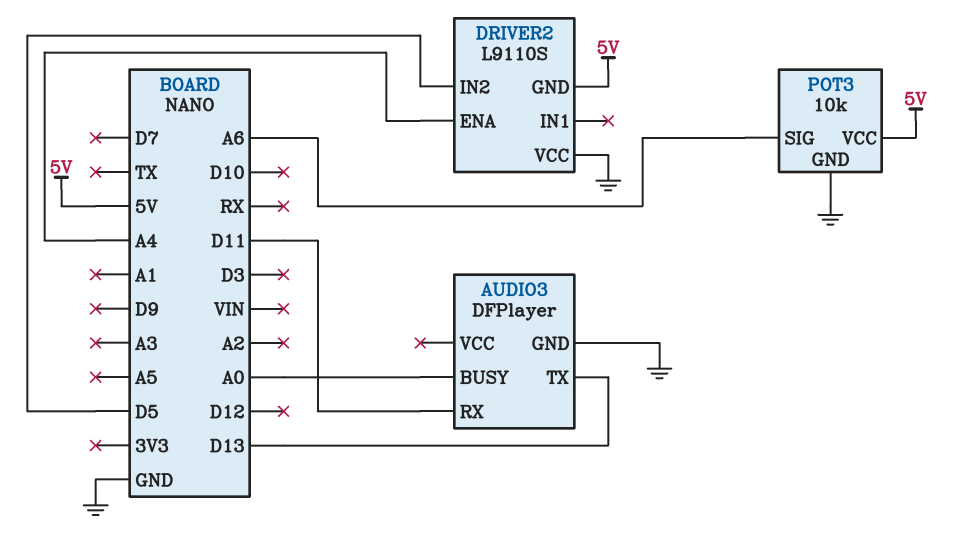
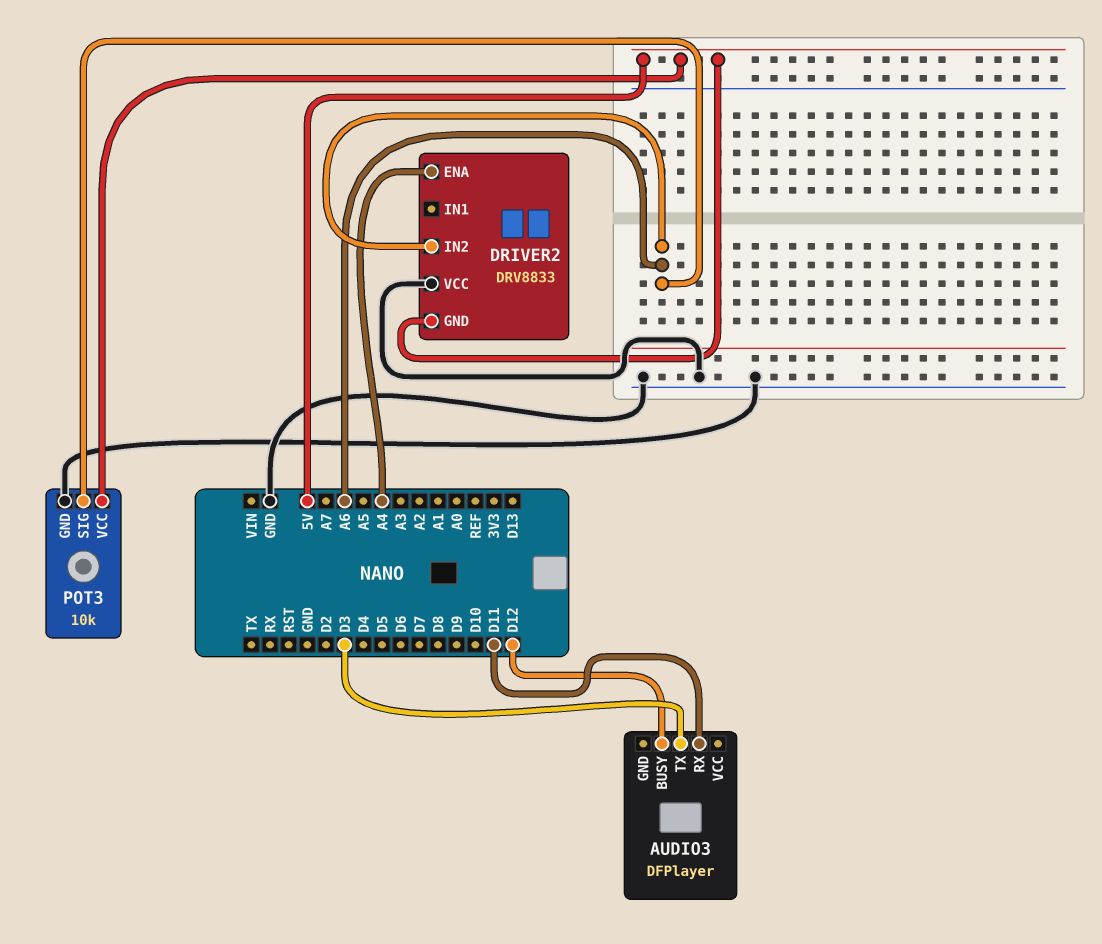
AUDIO3 pin BUSY: A0 -> D12
AUDIO3 pin GND: GND -> none
AUDIO3 pin TX: D13 -> D3
DRIVER2: L9110S -> DRV8833
DRIVER2 pin IN2: D5 -> A6

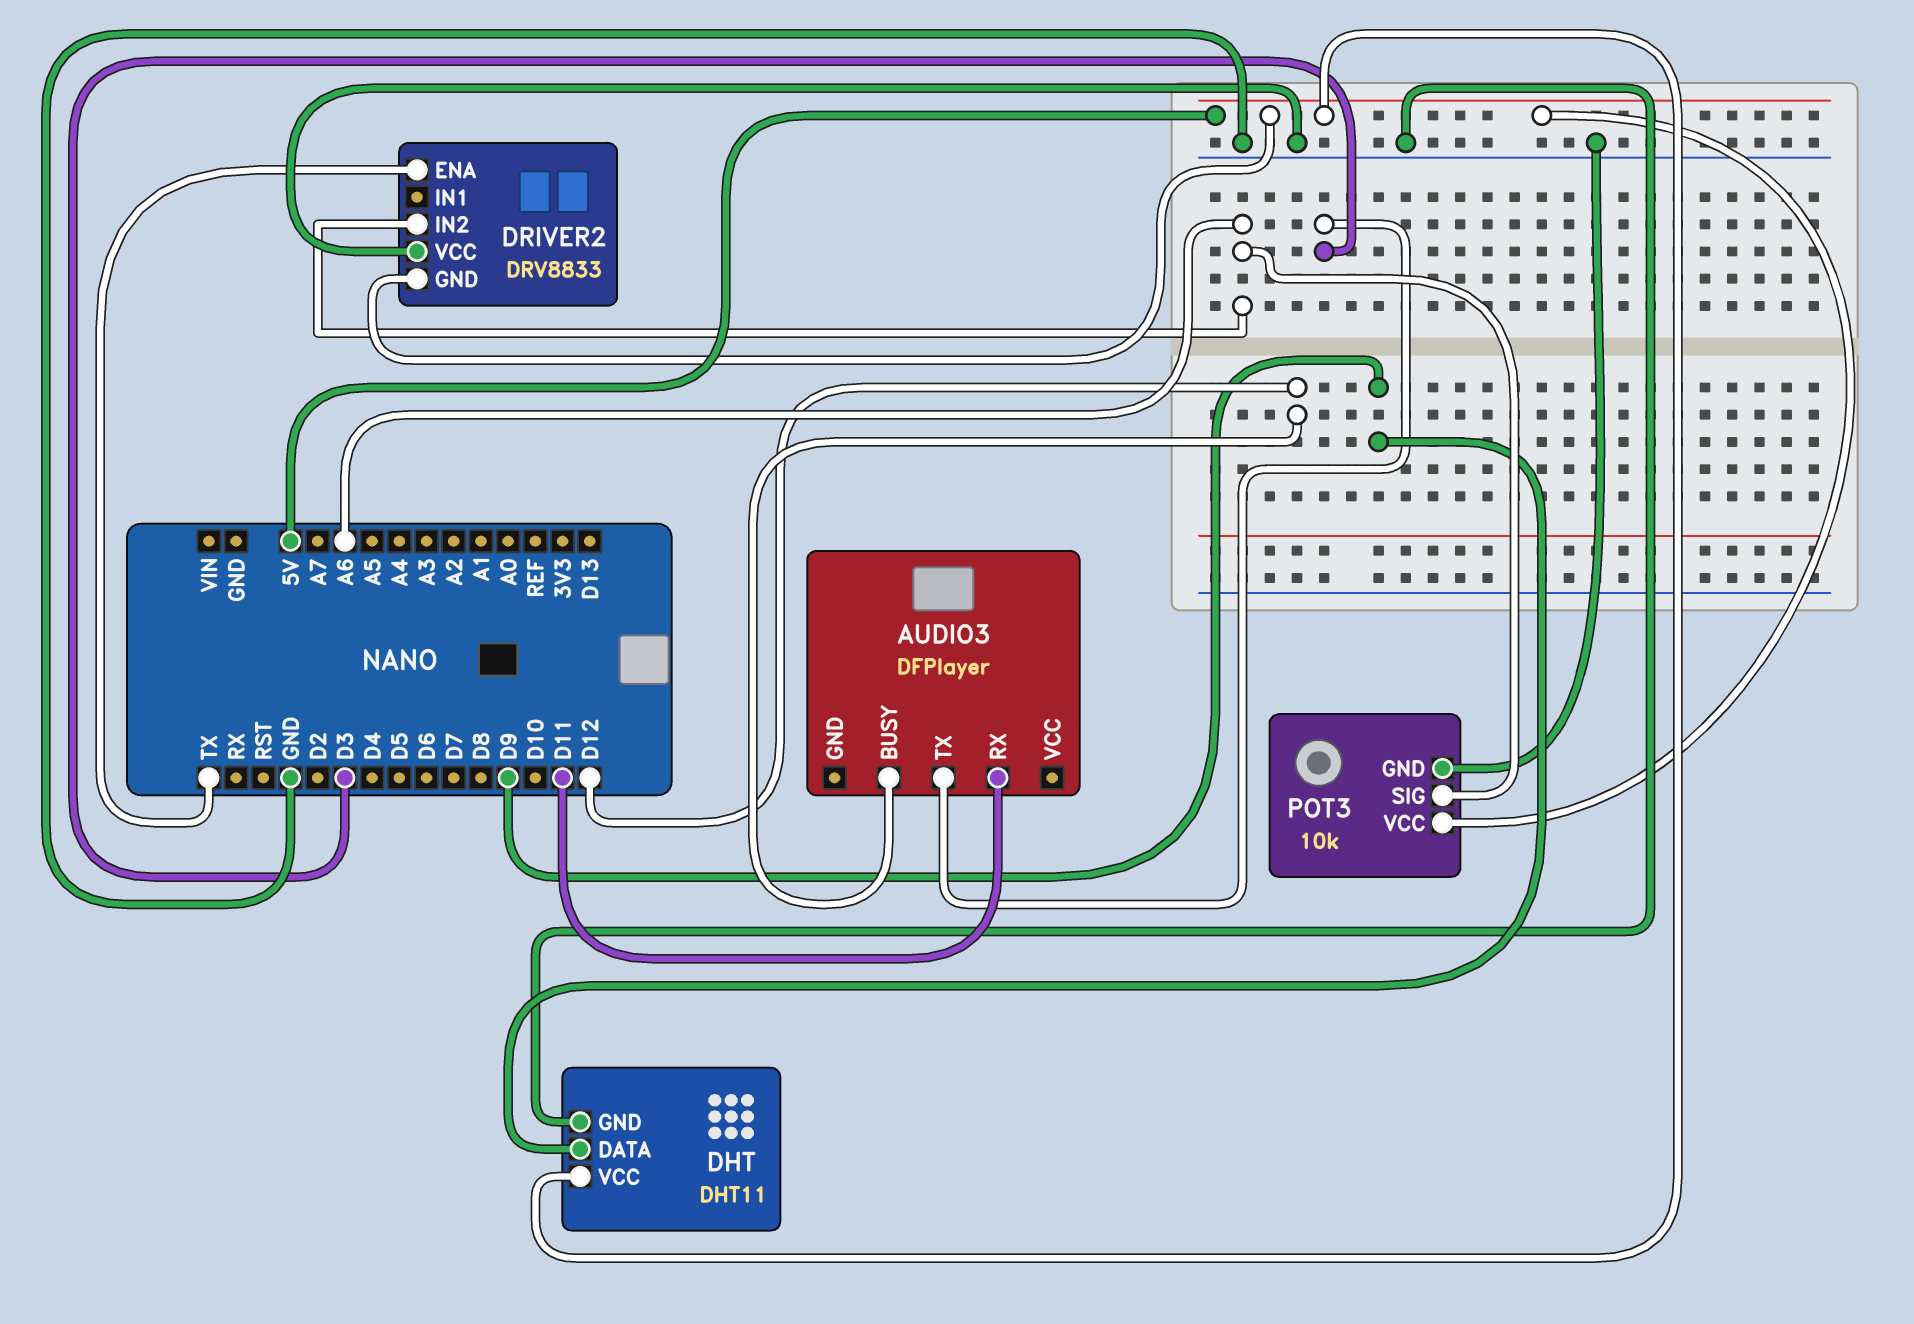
DHT: none -> DHT11
DHT pin DATA: none -> D9
DHT pin GND: none -> GND
DHT pin VCC: none -> 5V
DRIVER2 pin ENA: A4 -> TX

